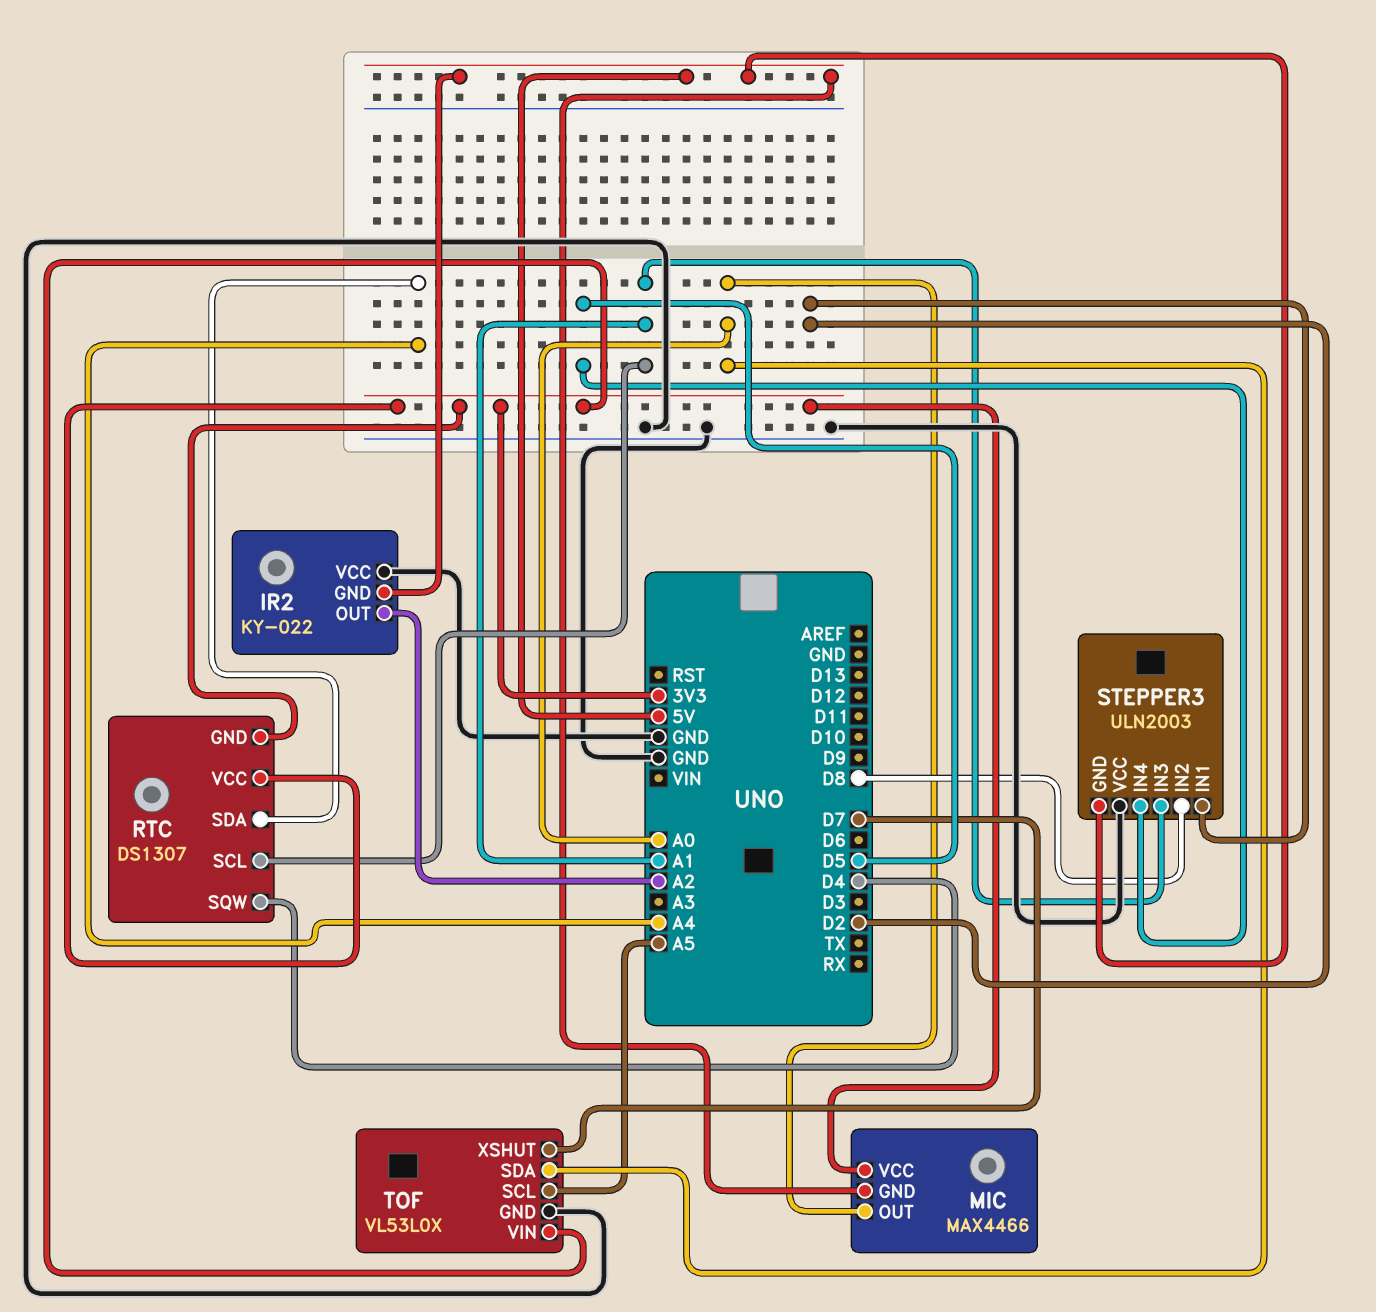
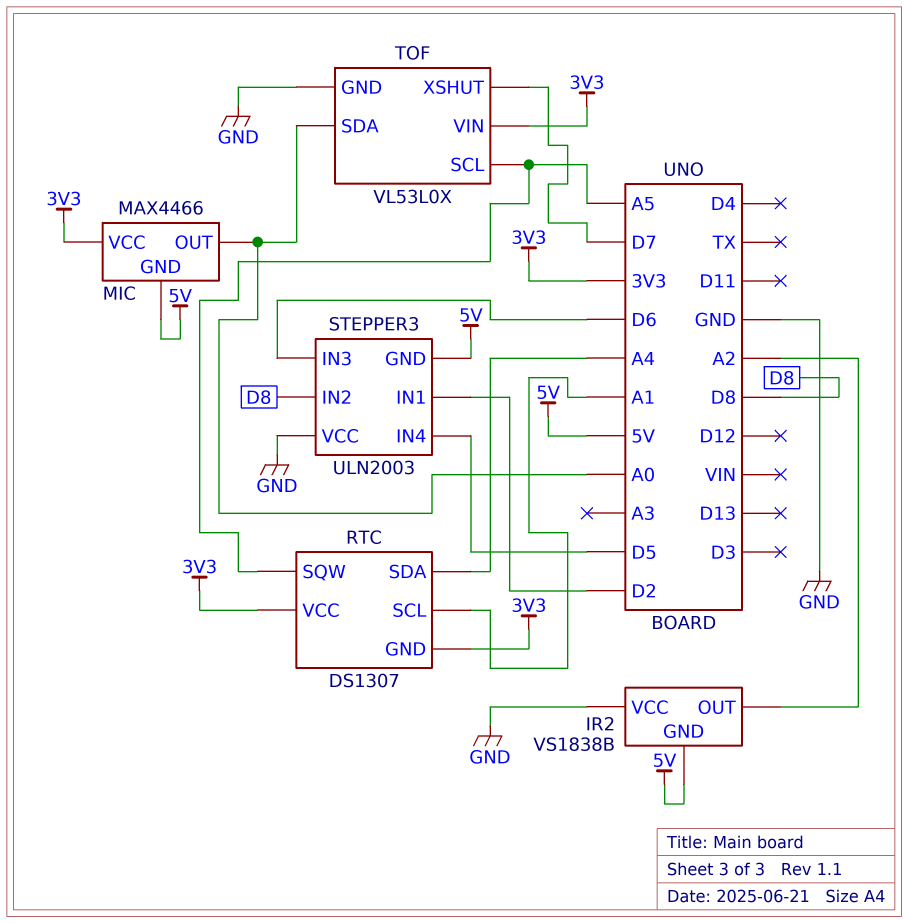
IR2: KY-022 -> VS1838B
RTC pin SQW: D4 -> A5
STEPPER3 pin IN3: A1 -> D6

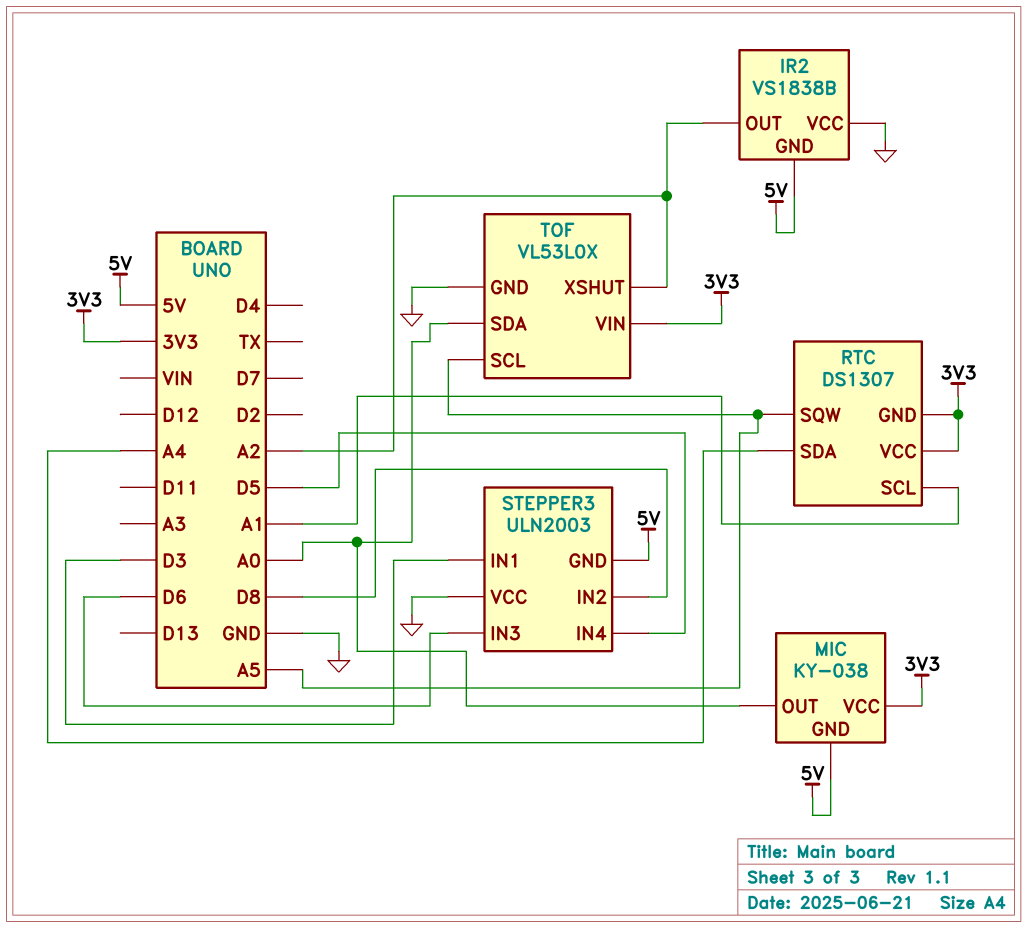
MIC: MAX4466 -> KY-038
STEPPER3 pin IN1: D2 -> D3
TOF pin XSHUT: D7 -> A2

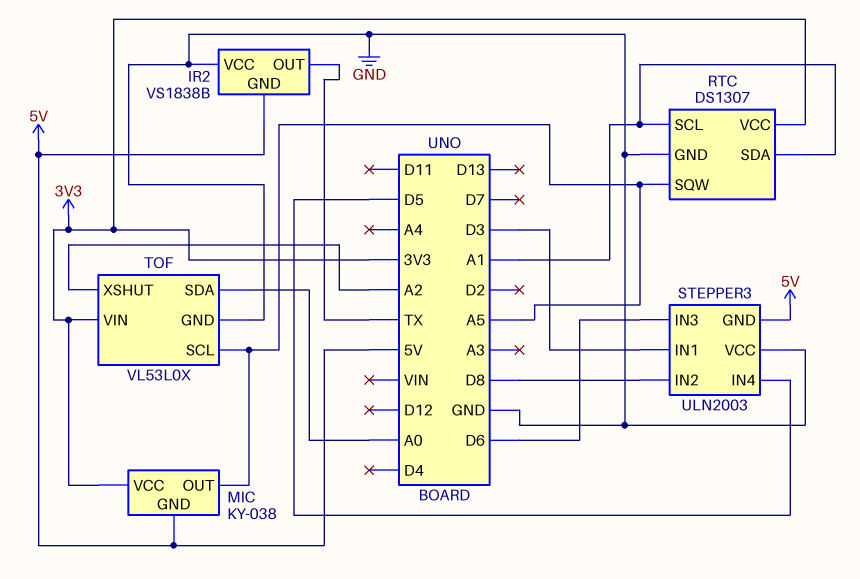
IR2 pin OUT: A2 -> TX
MIC pin OUT: A0 -> A5
RTC pin GND: 3V3 -> GND
RTC pin SDA: A4 -> A1

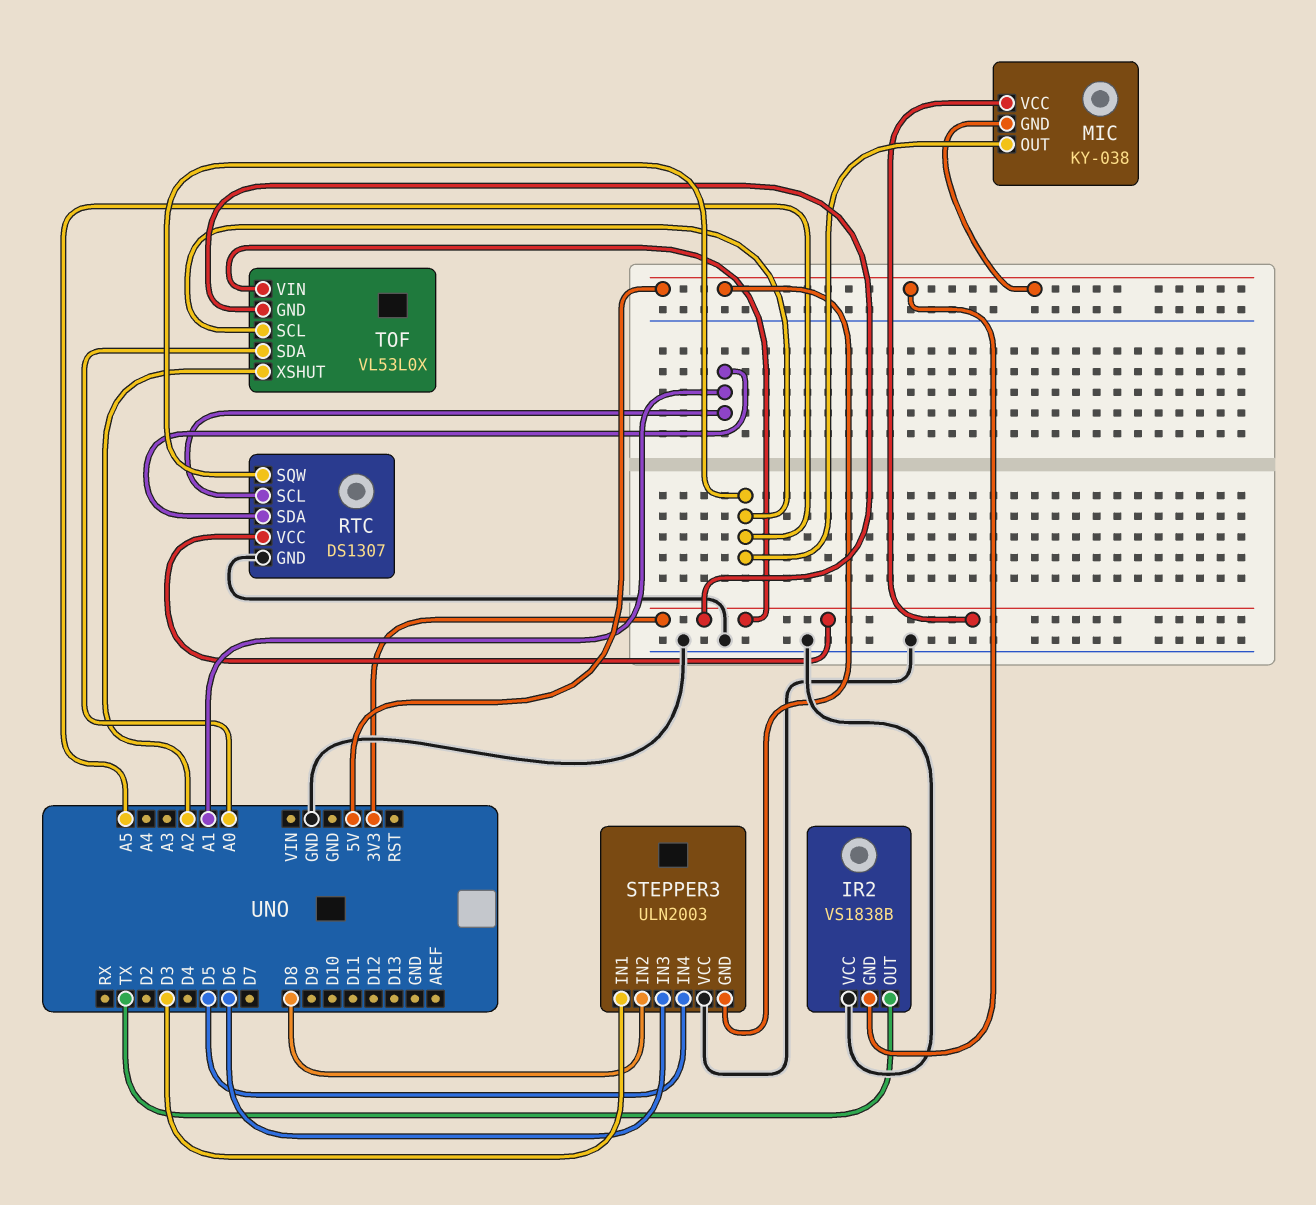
TOF pin GND: GND -> 3V3

